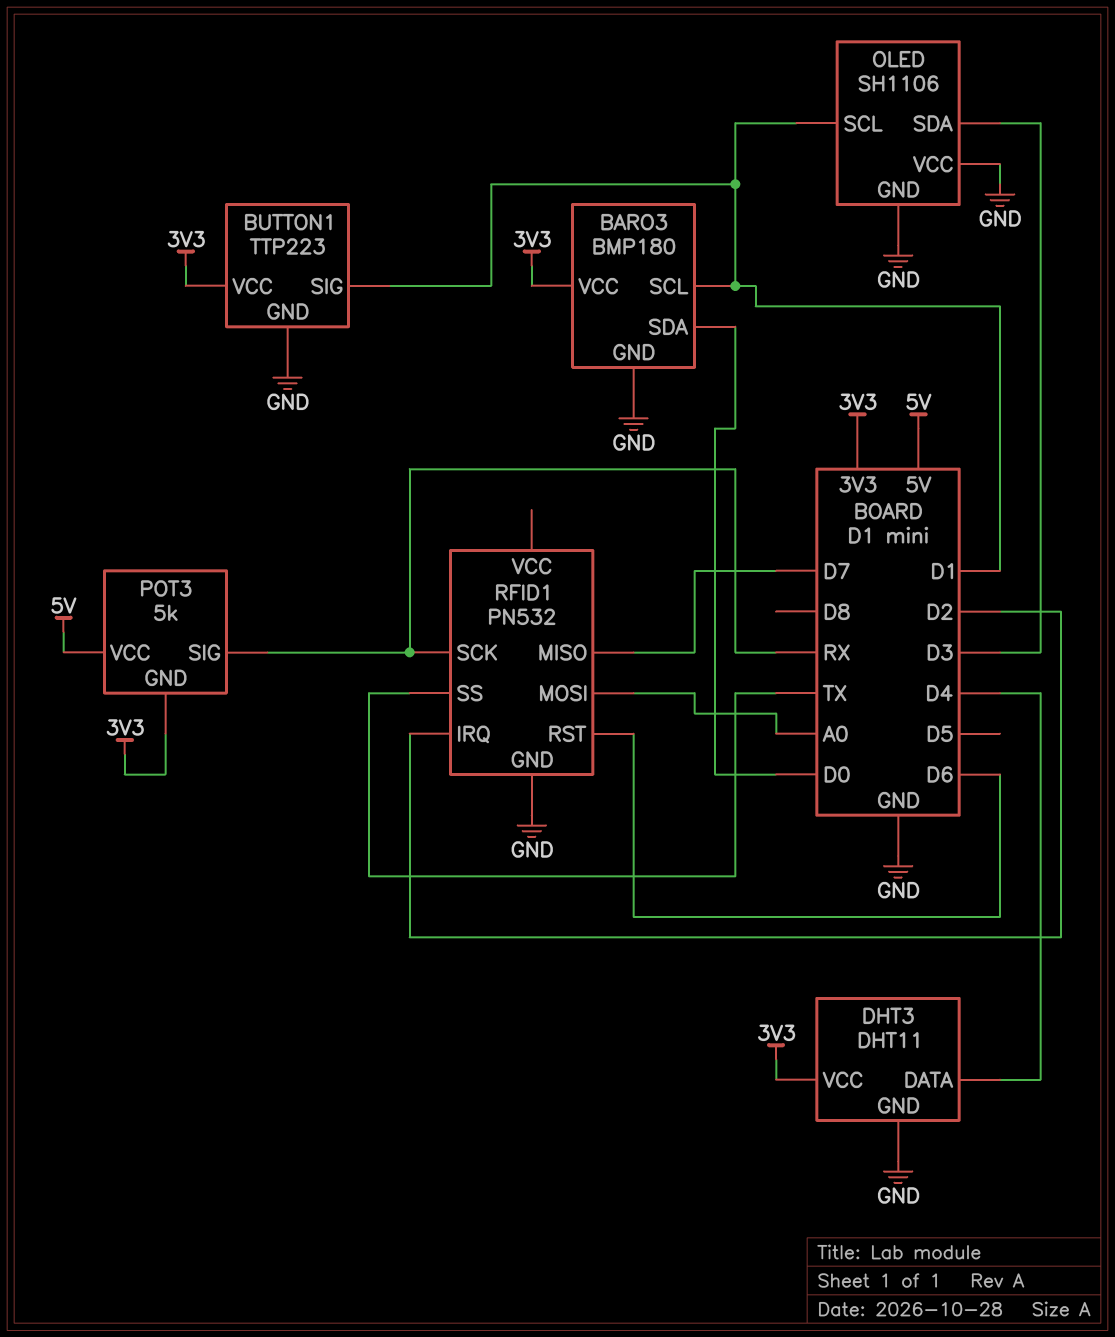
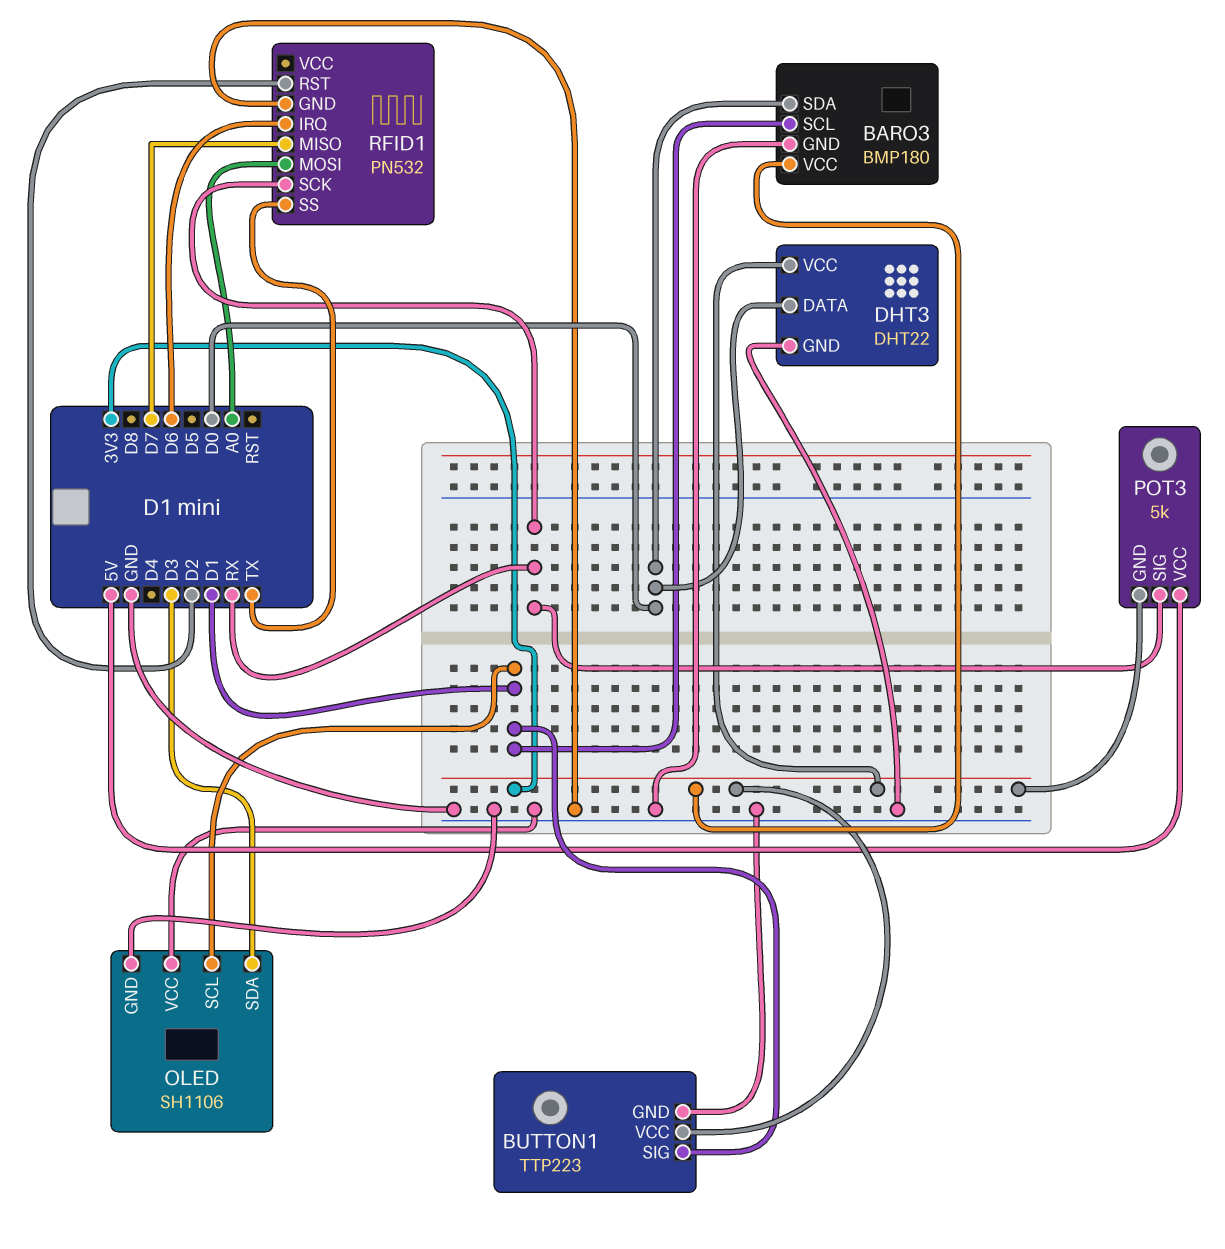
DHT3: DHT11 -> DHT22
DHT3 pin DATA: D4 -> D0
RFID1 pin IRQ: D2 -> D6
RFID1 pin RST: D6 -> D2

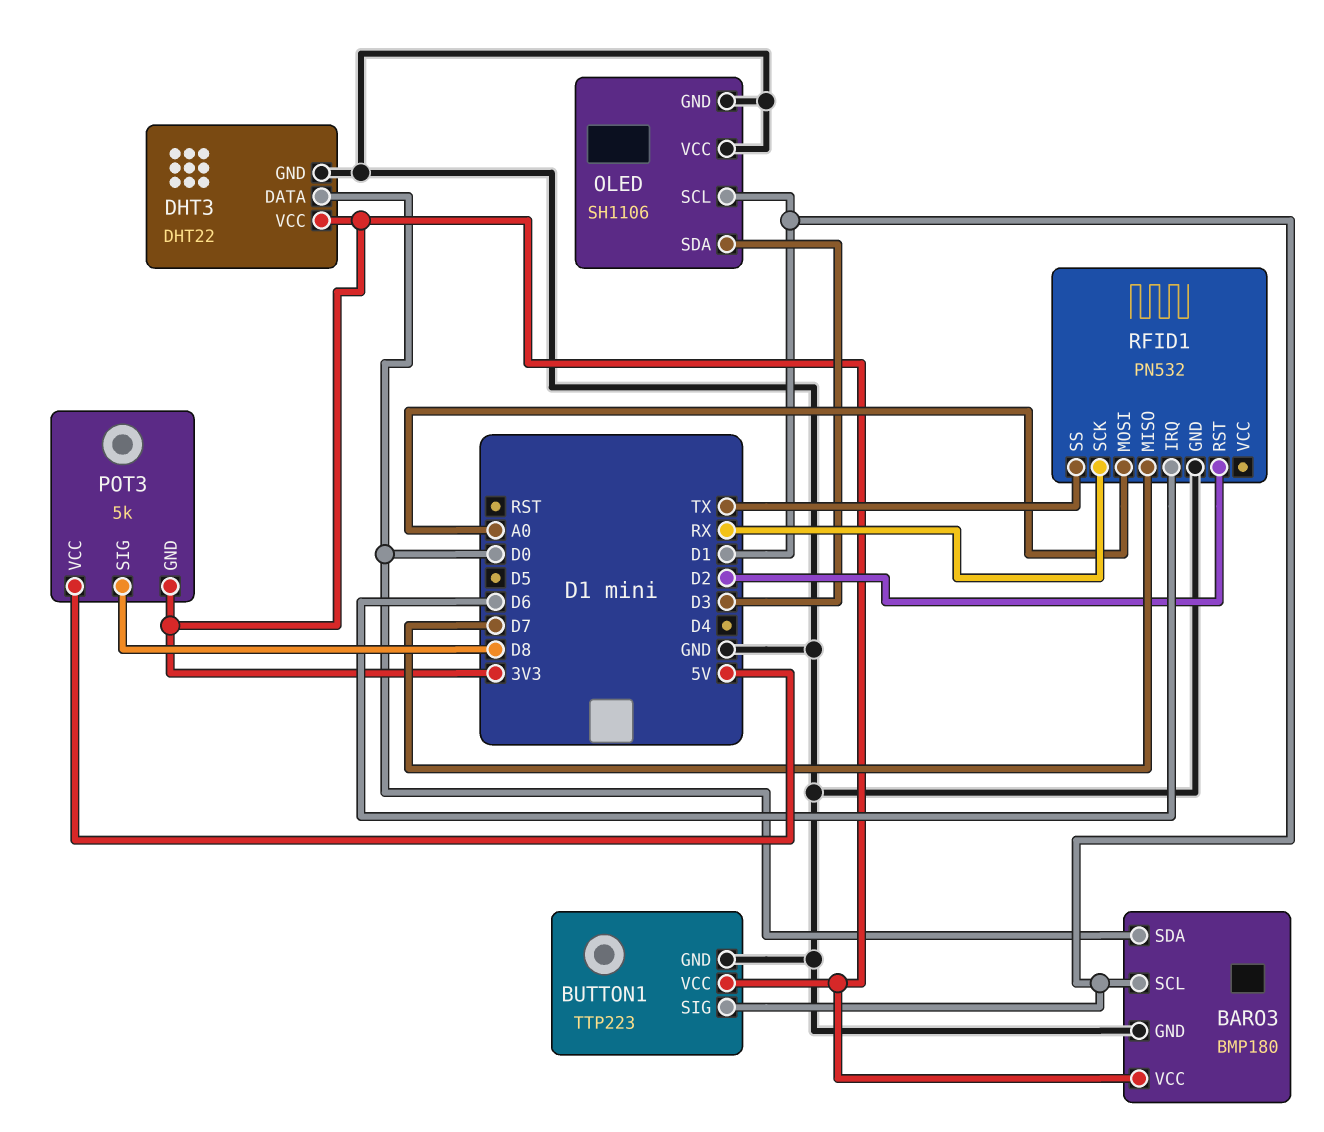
POT3 pin SIG: RX -> D8

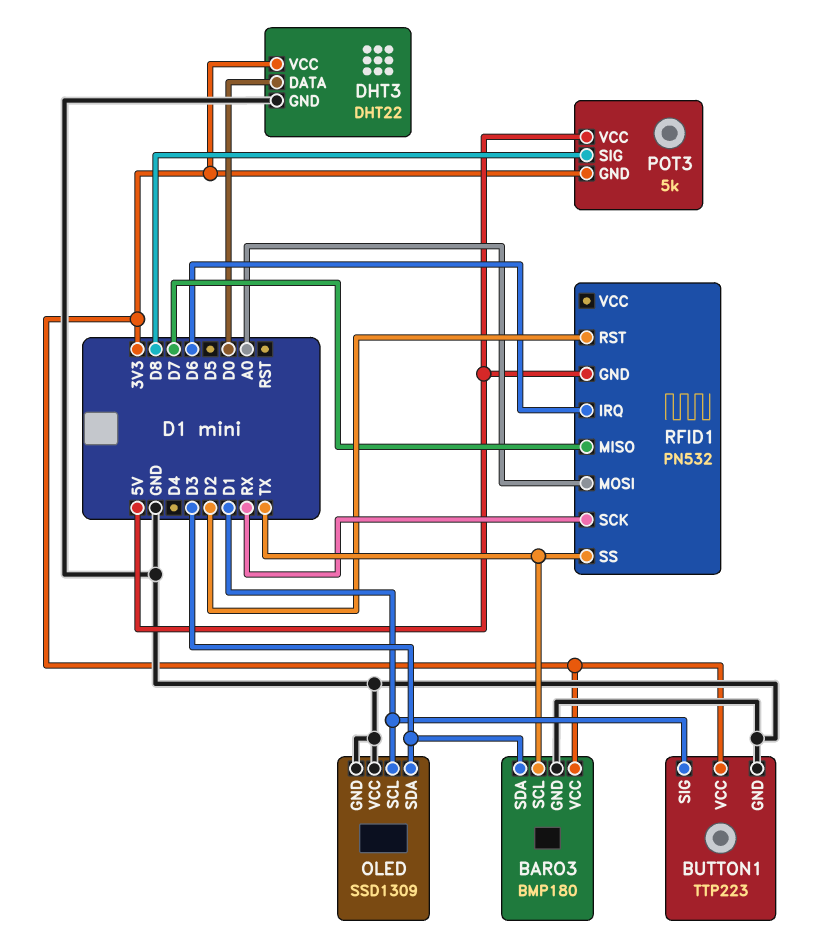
BARO3 pin SCL: D1 -> TX
BARO3 pin SDA: D0 -> D3
OLED: SH1106 -> SSD1309
RFID1 pin GND: GND -> 5V

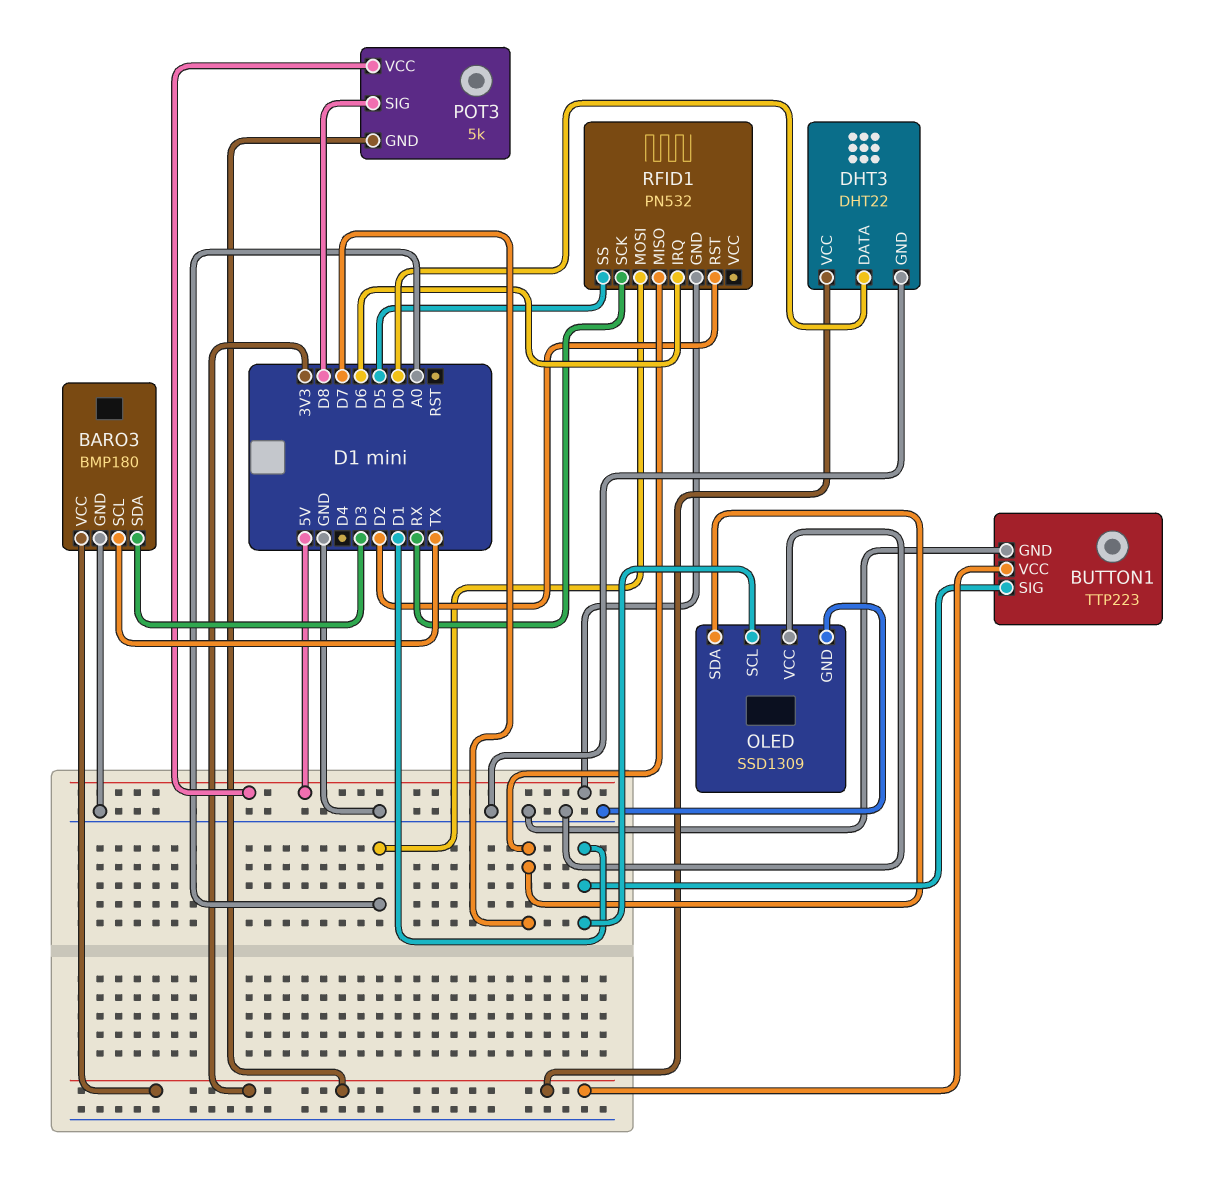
OLED pin SDA: D3 -> D7
RFID1 pin SS: TX -> D5

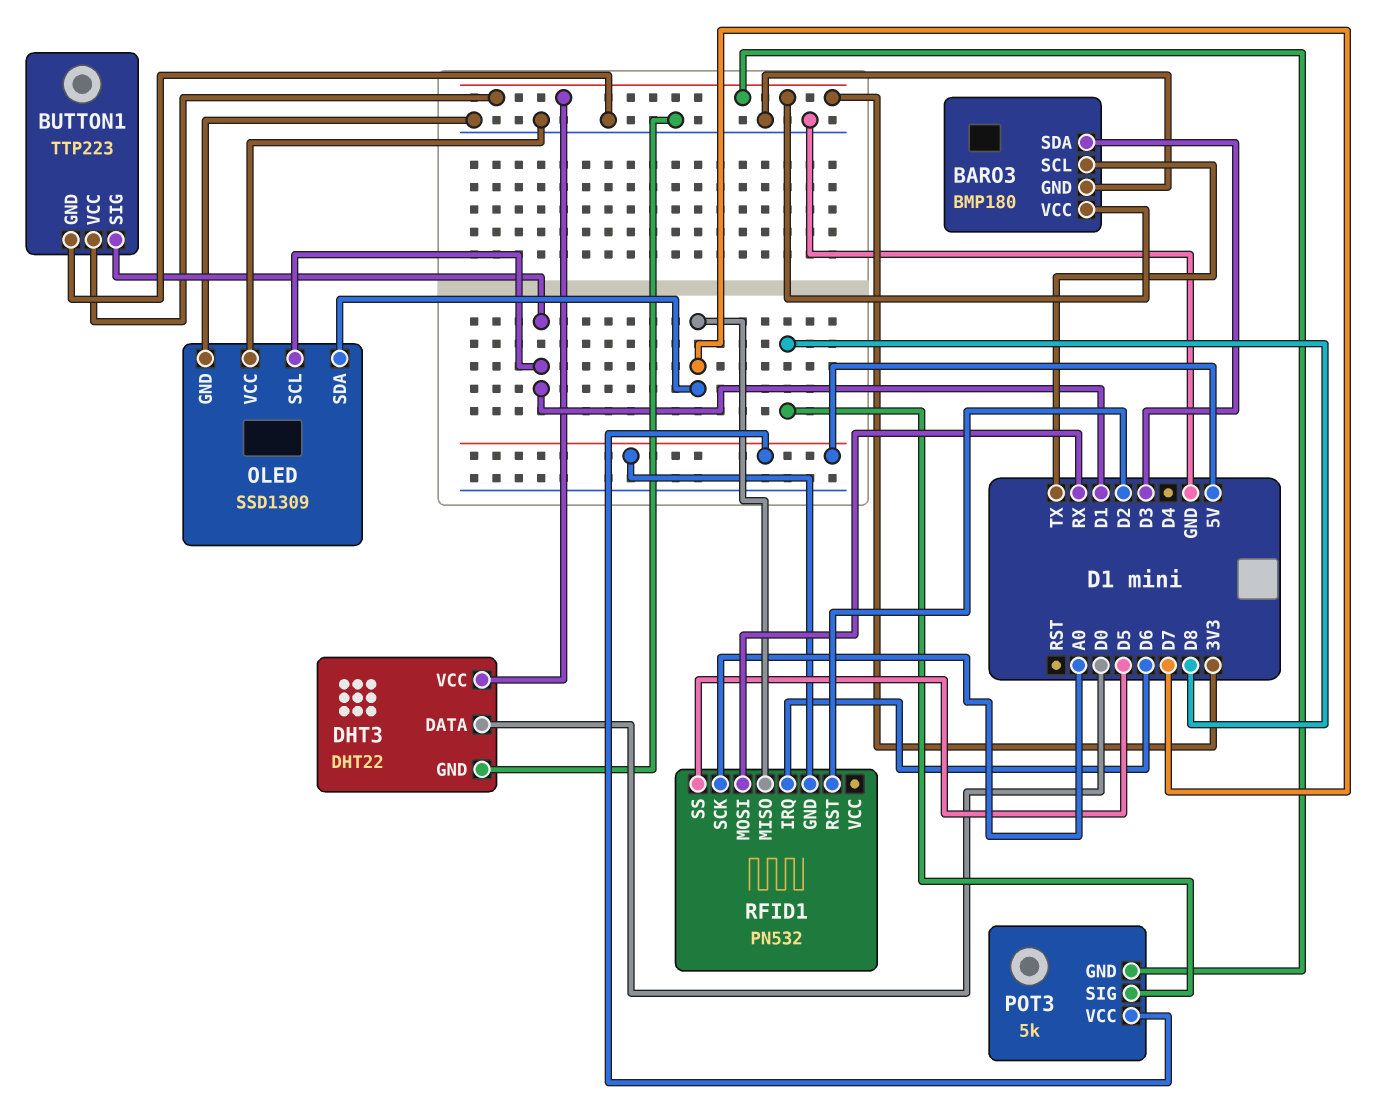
RFID1 pin MOSI: A0 -> RX
RFID1 pin SCK: RX -> A0

